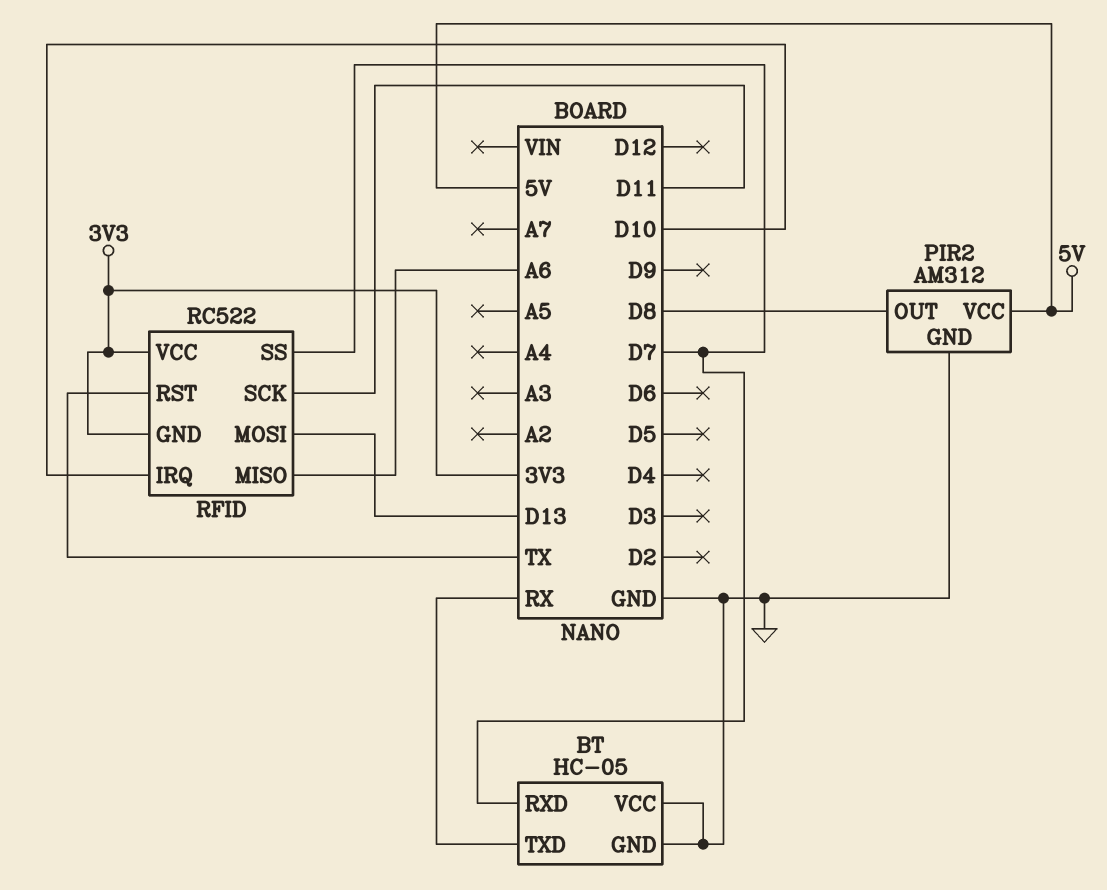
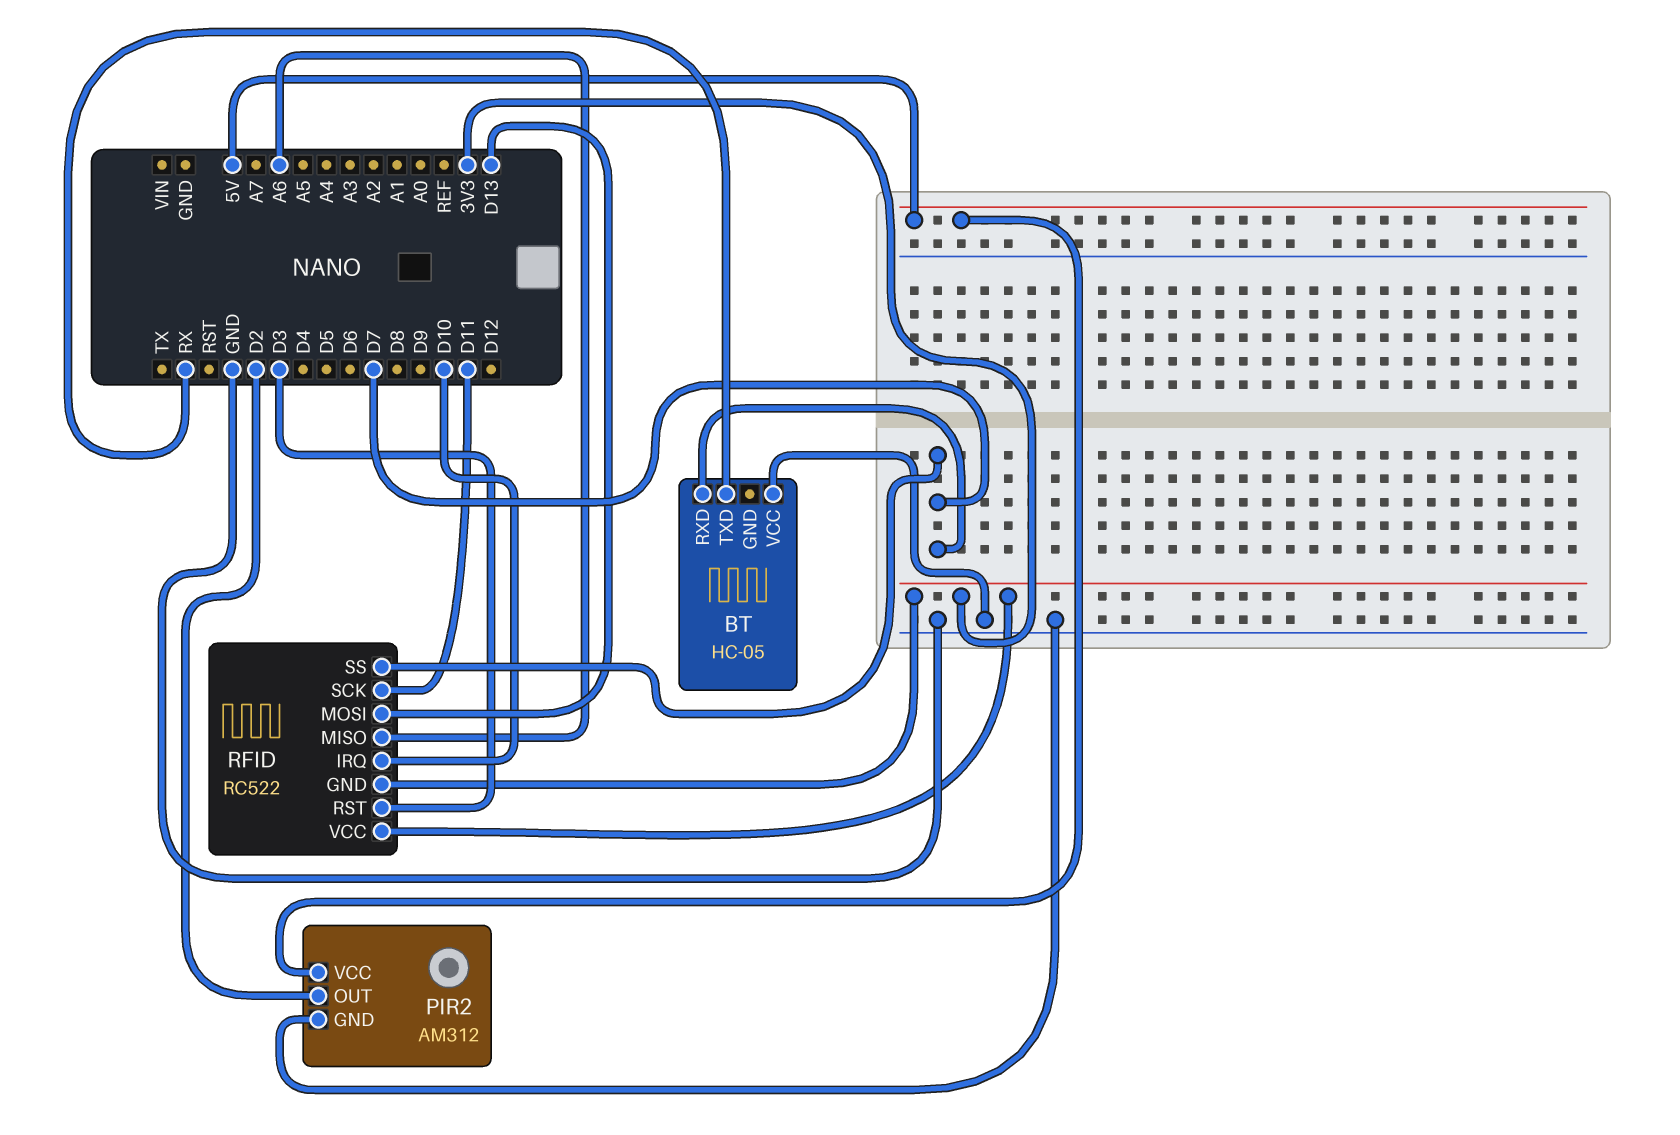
BT pin GND: GND -> none
PIR2 pin OUT: D8 -> D2
RFID pin RST: TX -> D3

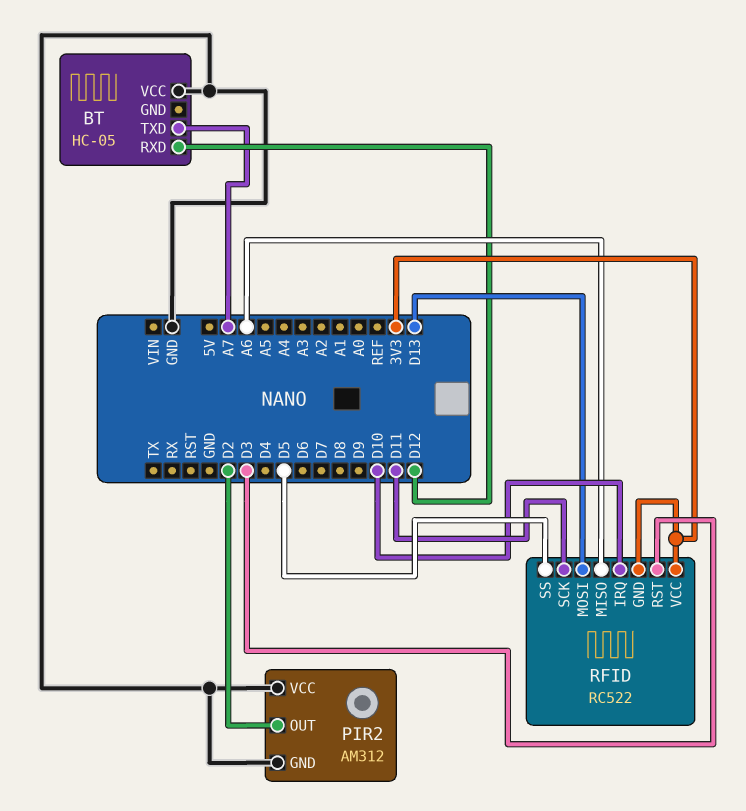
BT pin RXD: D7 -> D12
BT pin TXD: RX -> A7
PIR2 pin VCC: 5V -> GND
RFID pin SS: D7 -> D5

